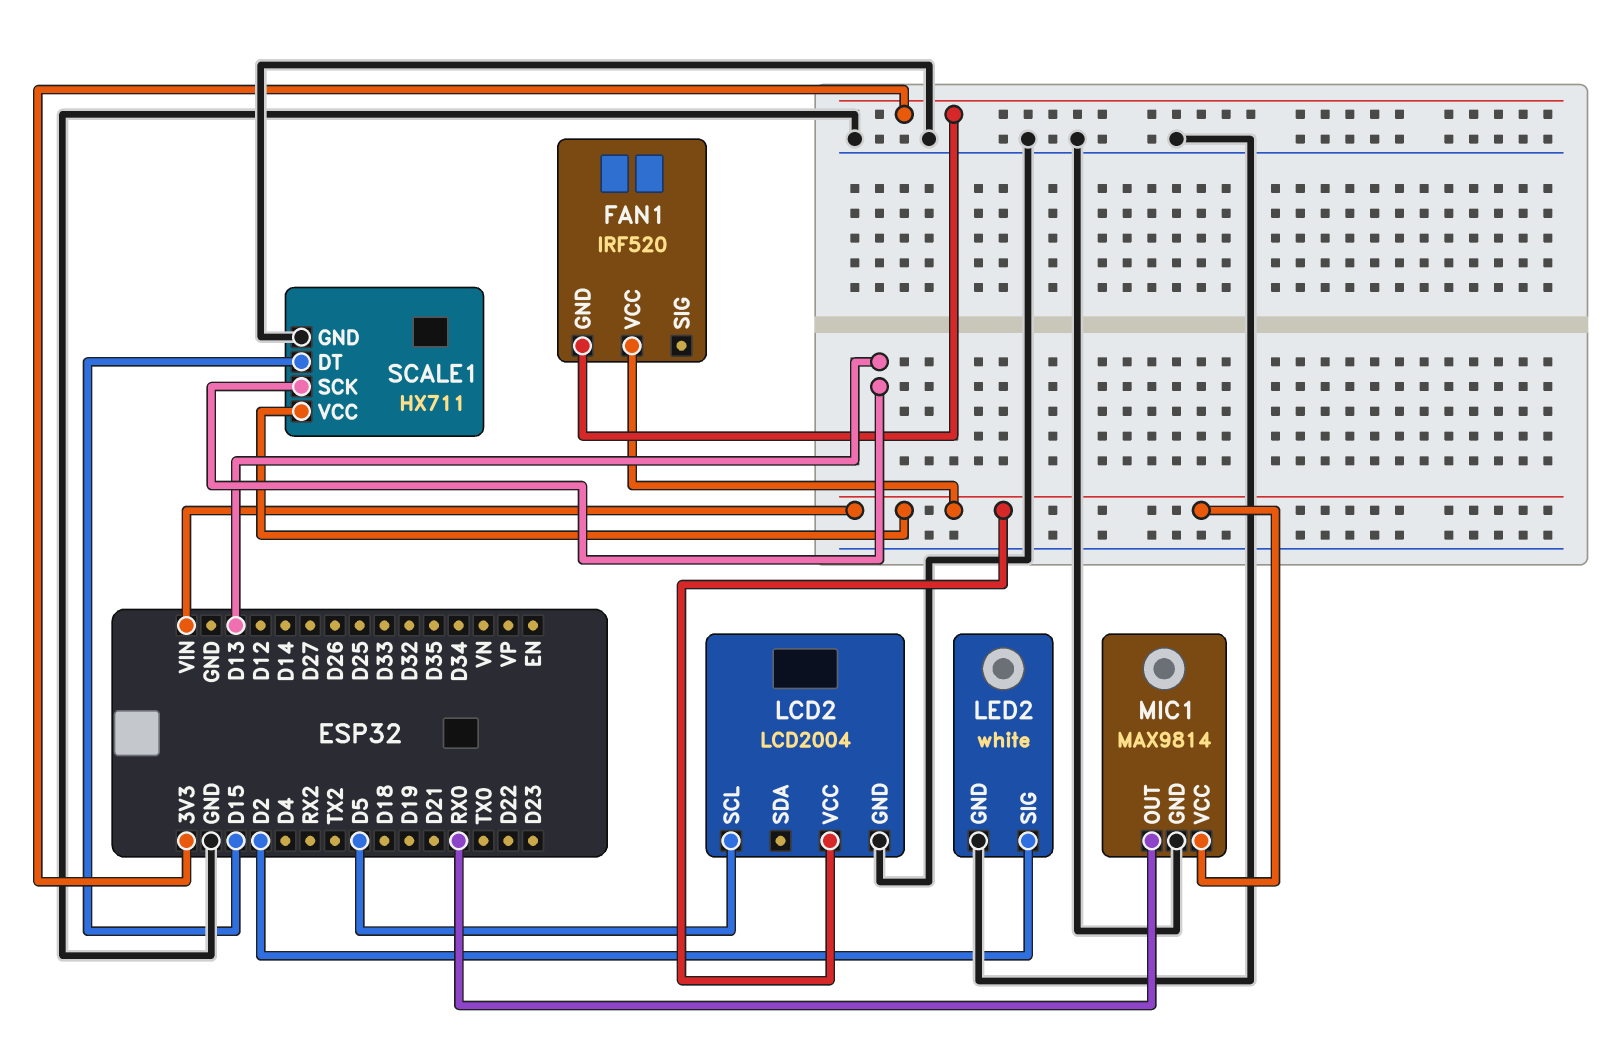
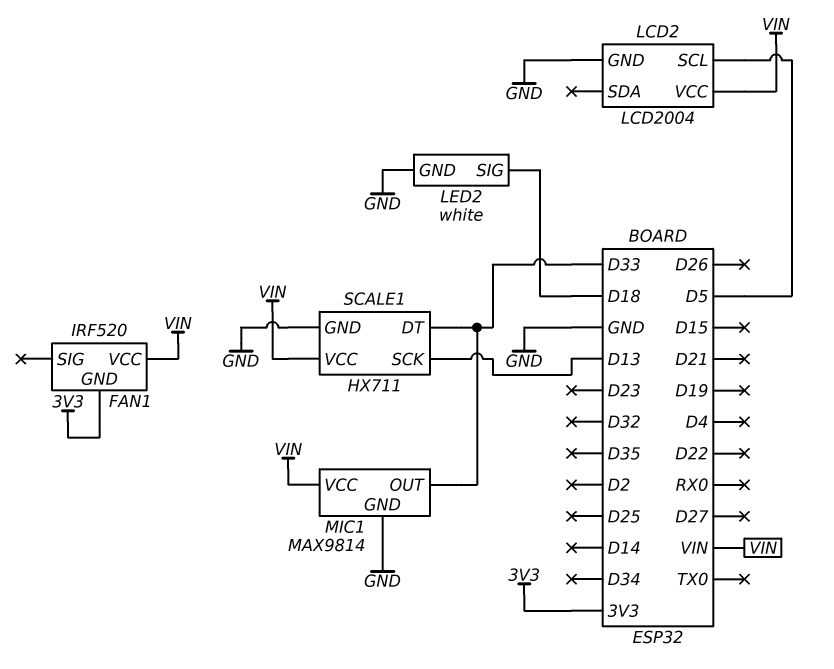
LED2 pin SIG: D2 -> D18
MIC1 pin OUT: RX0 -> D33
SCALE1 pin DT: D15 -> D33

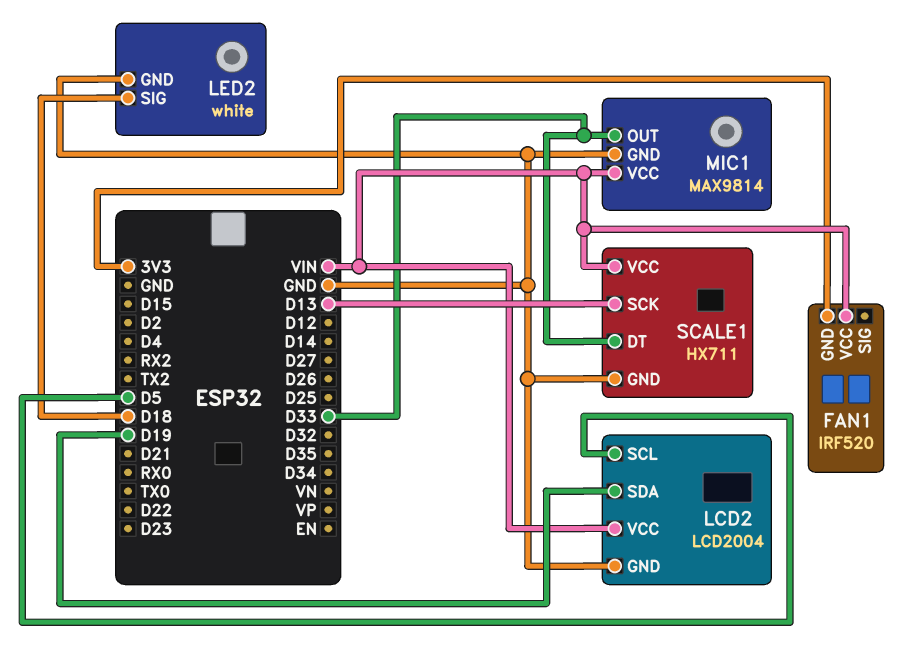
LCD2 pin SDA: none -> D19

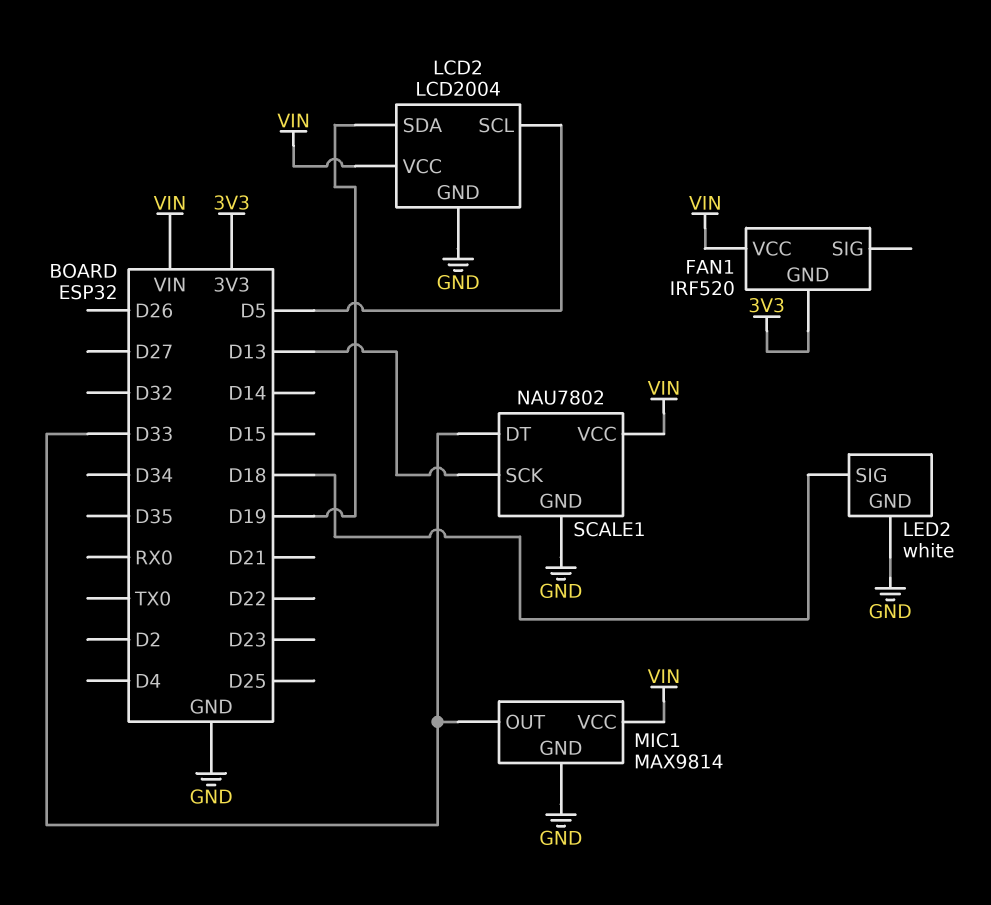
SCALE1: HX711 -> NAU7802

